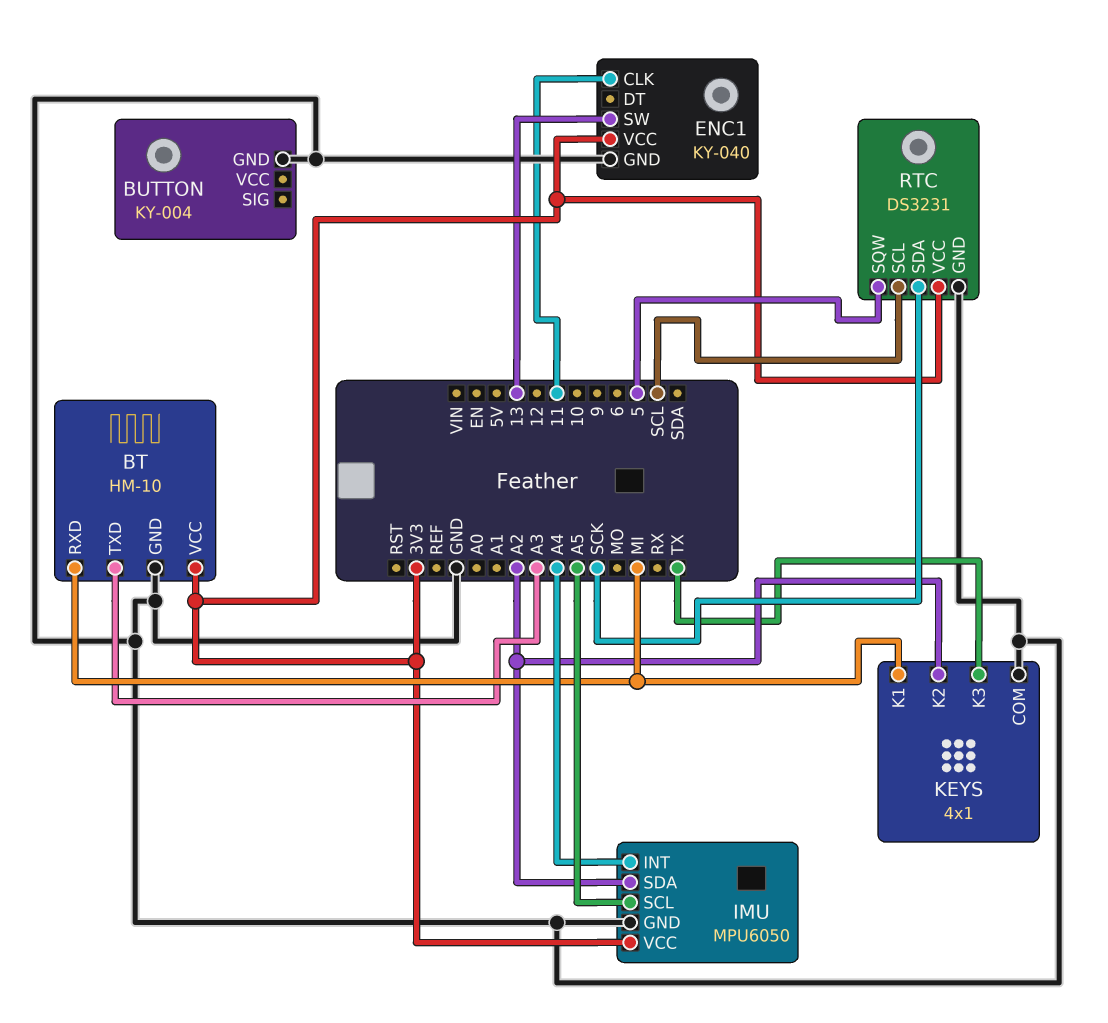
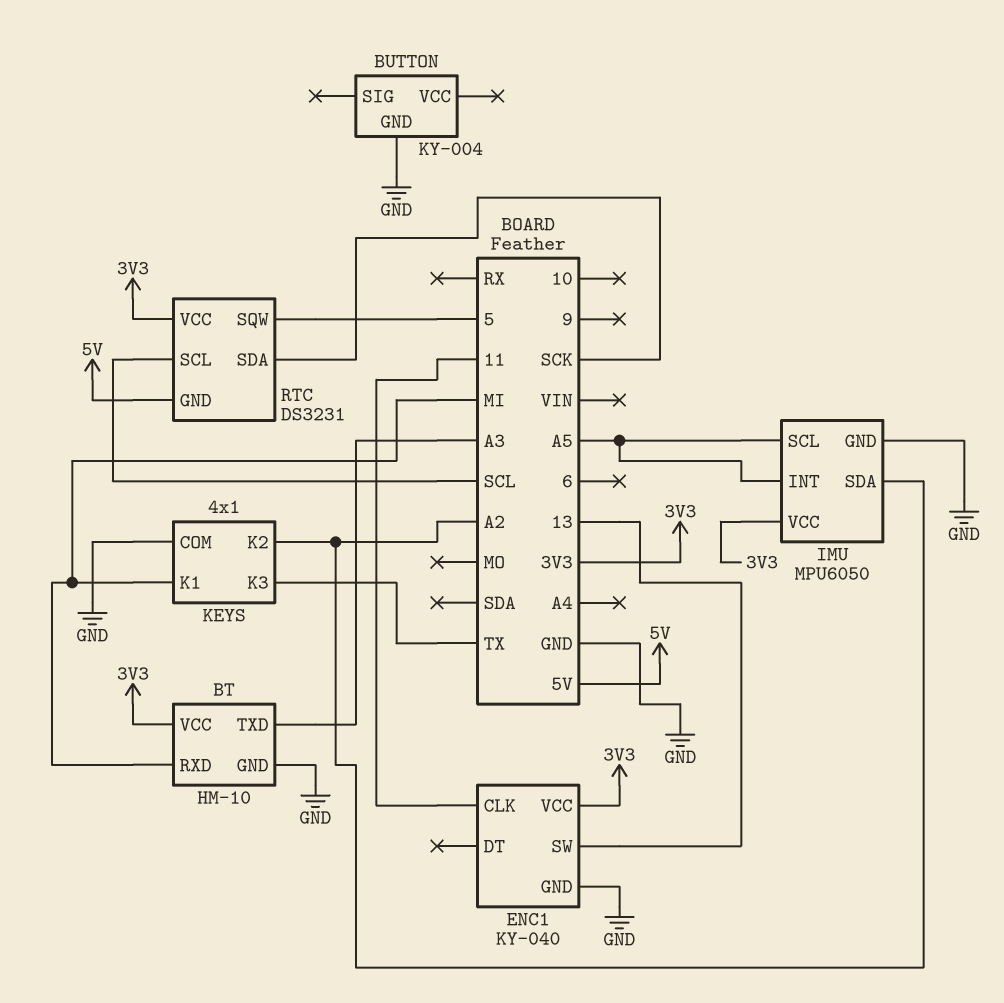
IMU pin INT: A4 -> A5
RTC pin GND: GND -> 5V

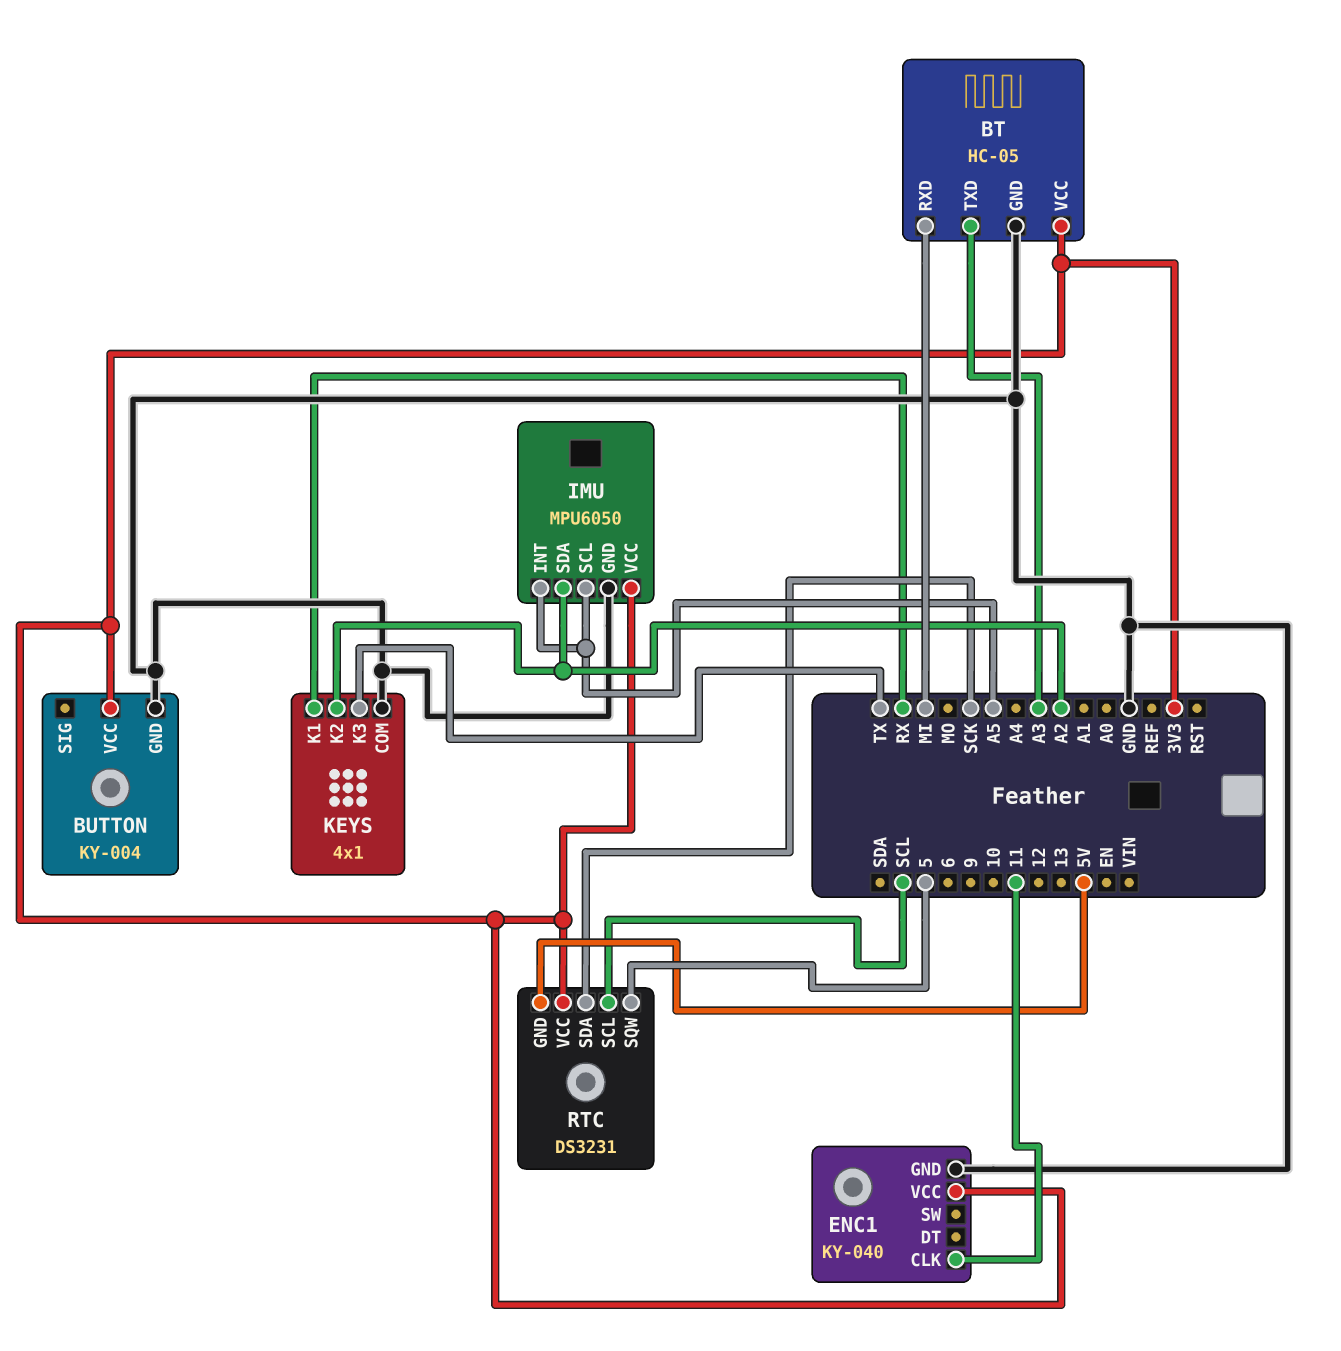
BT: HM-10 -> HC-05
BUTTON pin VCC: none -> 3V3
ENC1 pin SW: 13 -> none
KEYS pin K1: MI -> RX

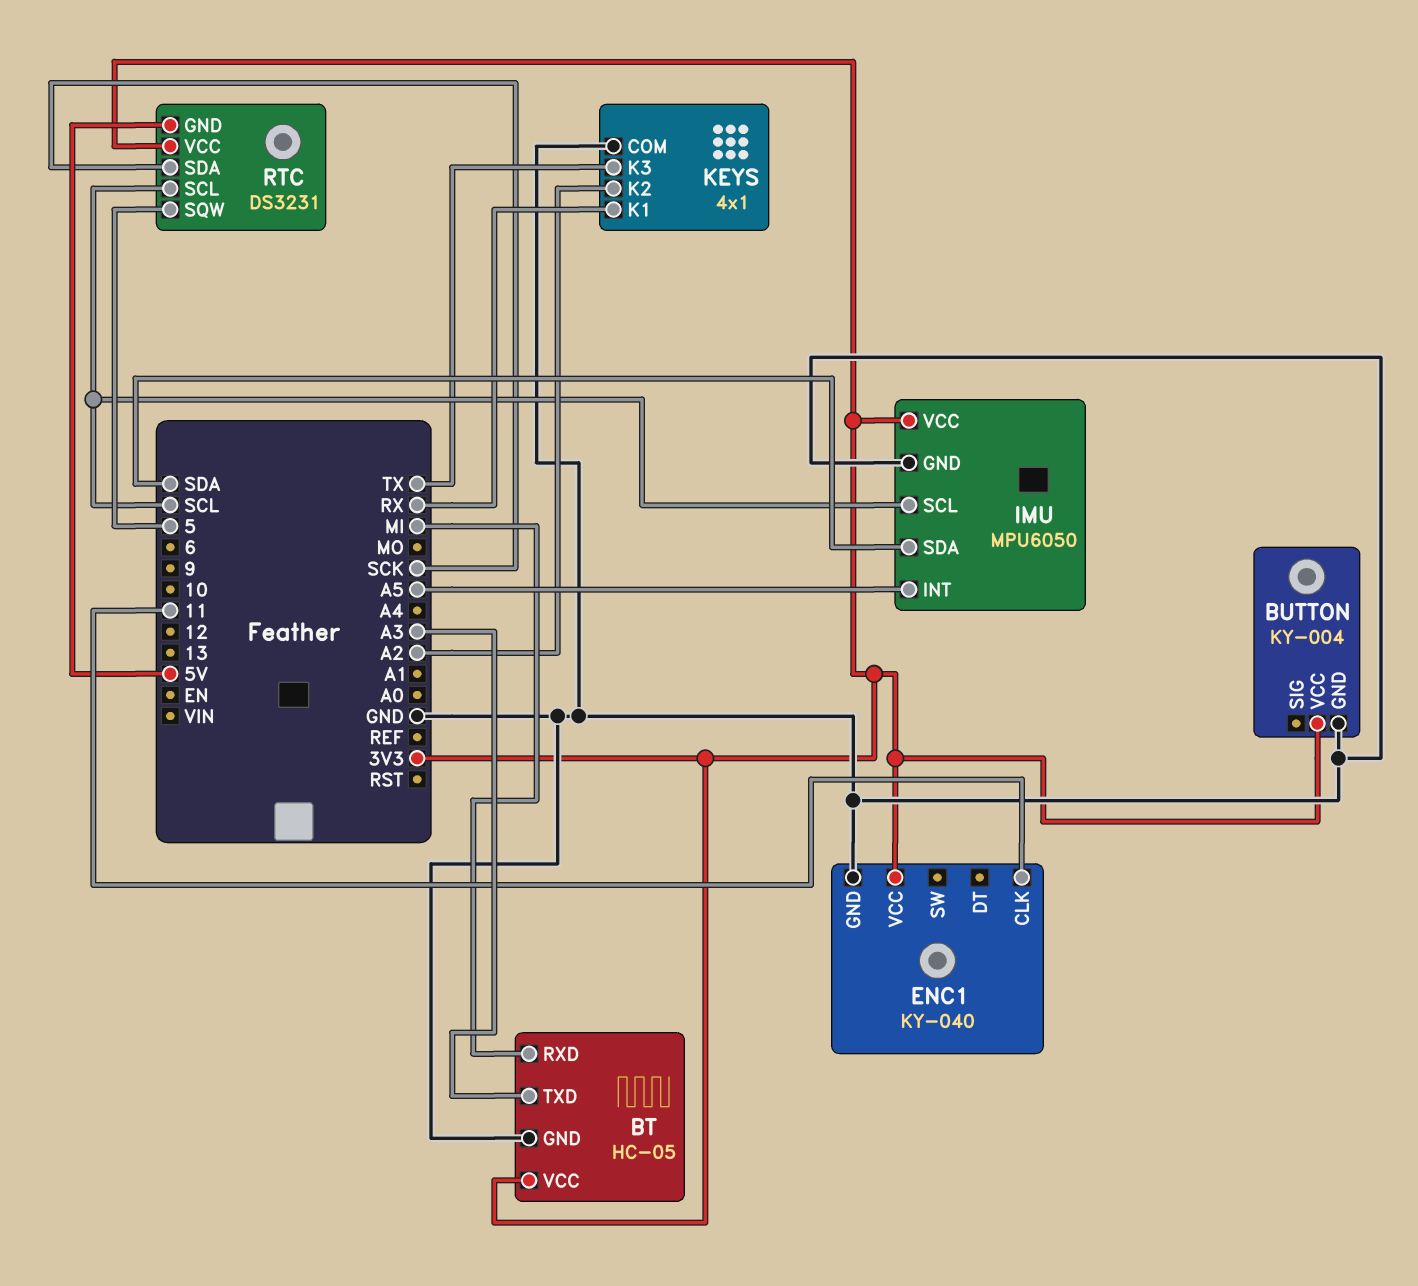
IMU pin SCL: A5 -> SCL
IMU pin SDA: A2 -> SDA

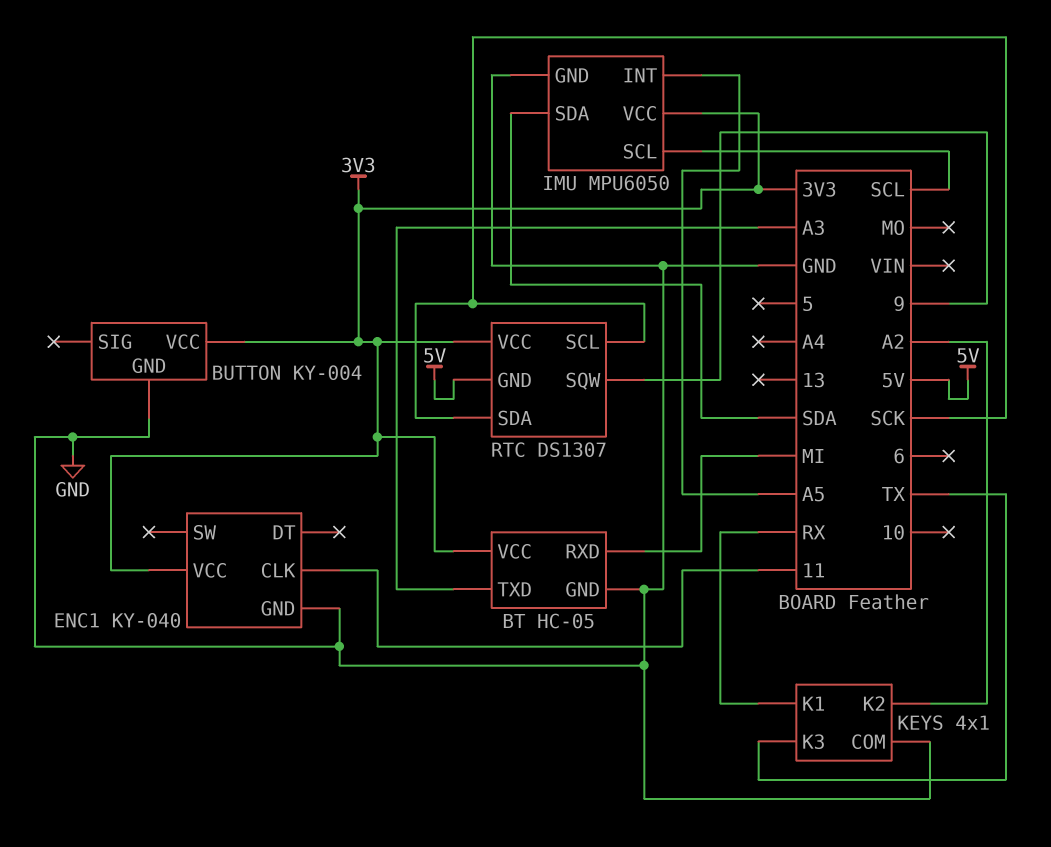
RTC: DS3231 -> DS1307
RTC pin SCL: SCL -> SCK
RTC pin SQW: 5 -> 9

